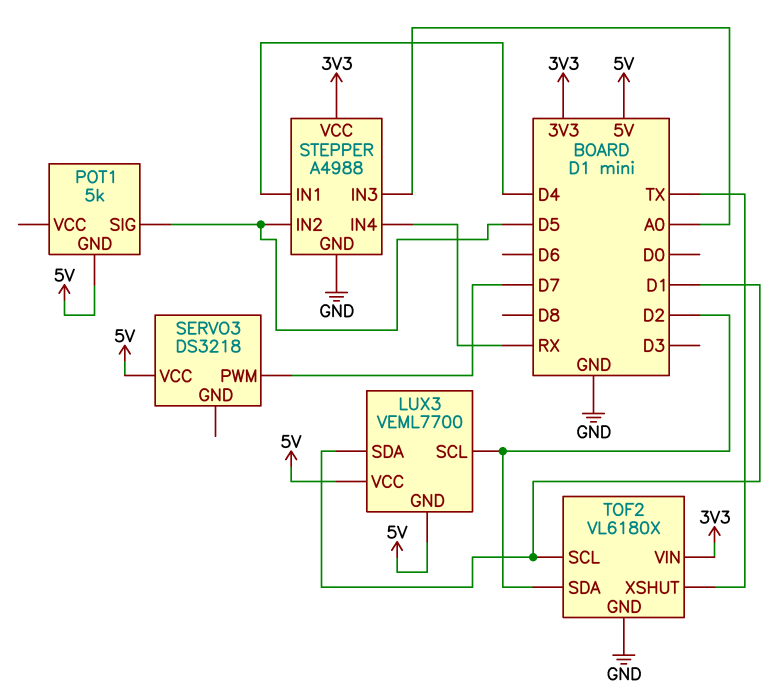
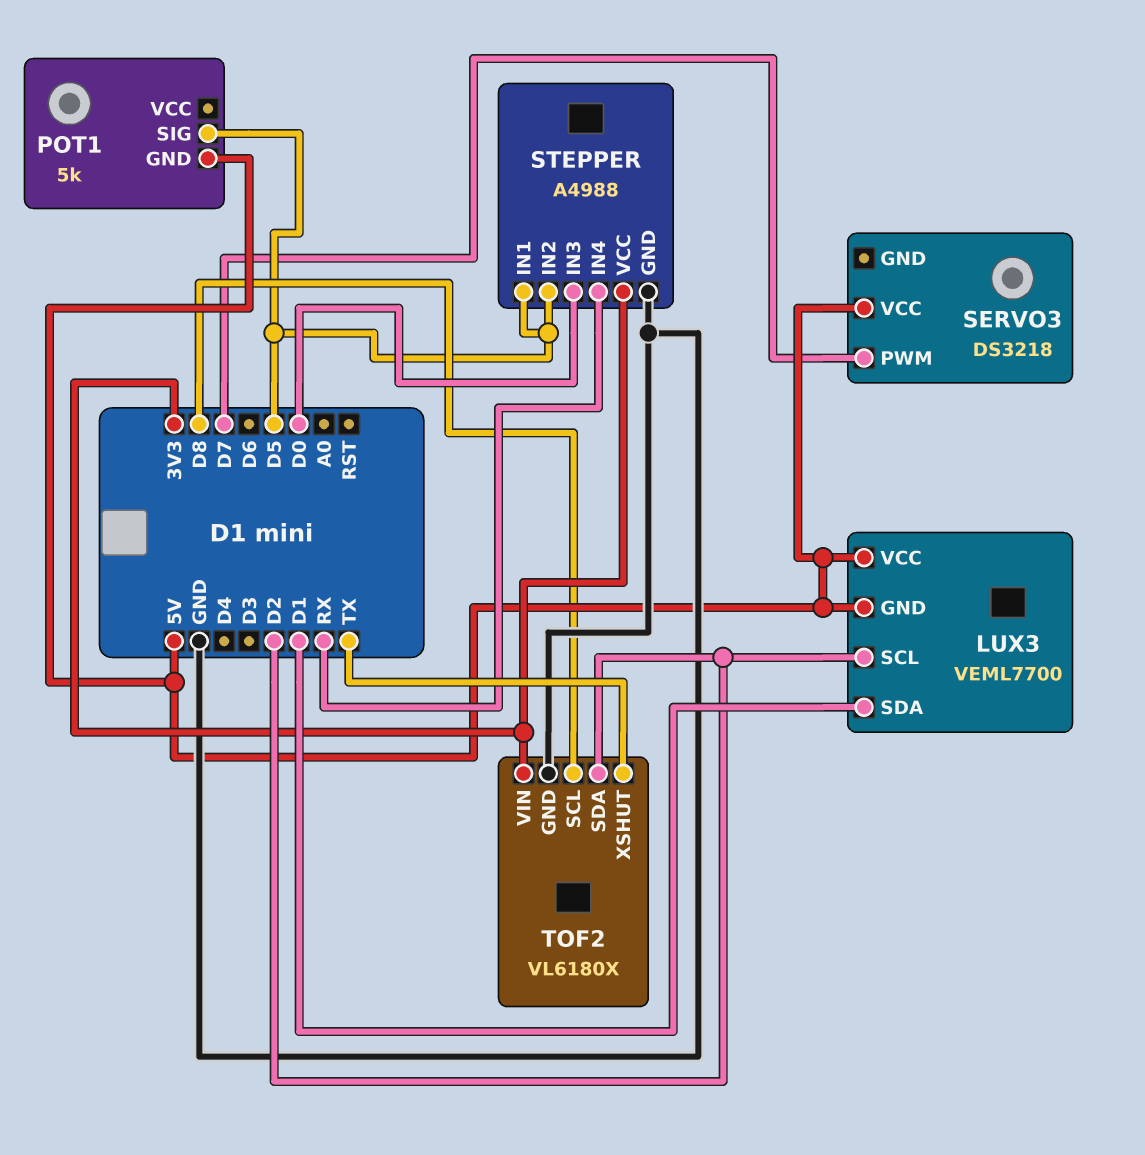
STEPPER pin IN1: D4 -> D5
STEPPER pin IN3: A0 -> D0
TOF2 pin SCL: D1 -> D8

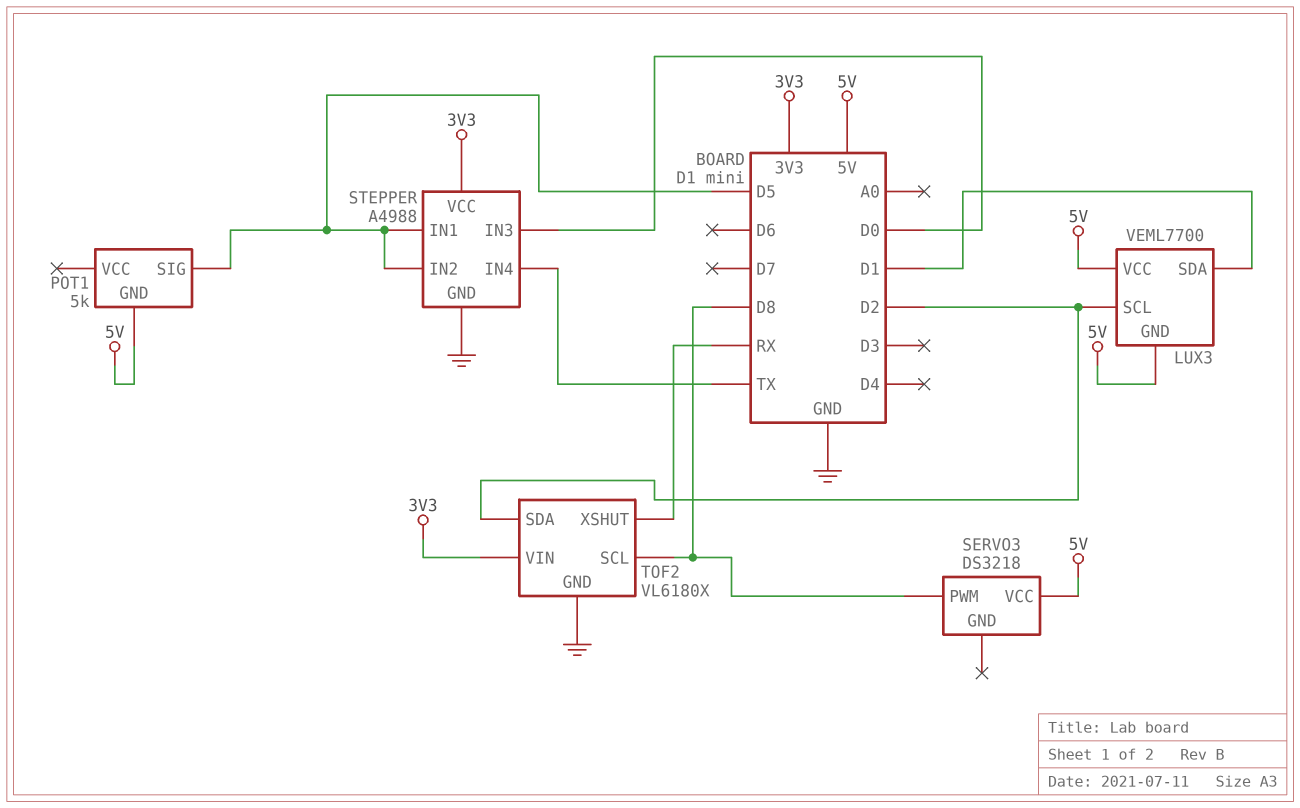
SERVO3 pin PWM: D7 -> D8
STEPPER pin IN4: RX -> TX
TOF2 pin XSHUT: TX -> RX

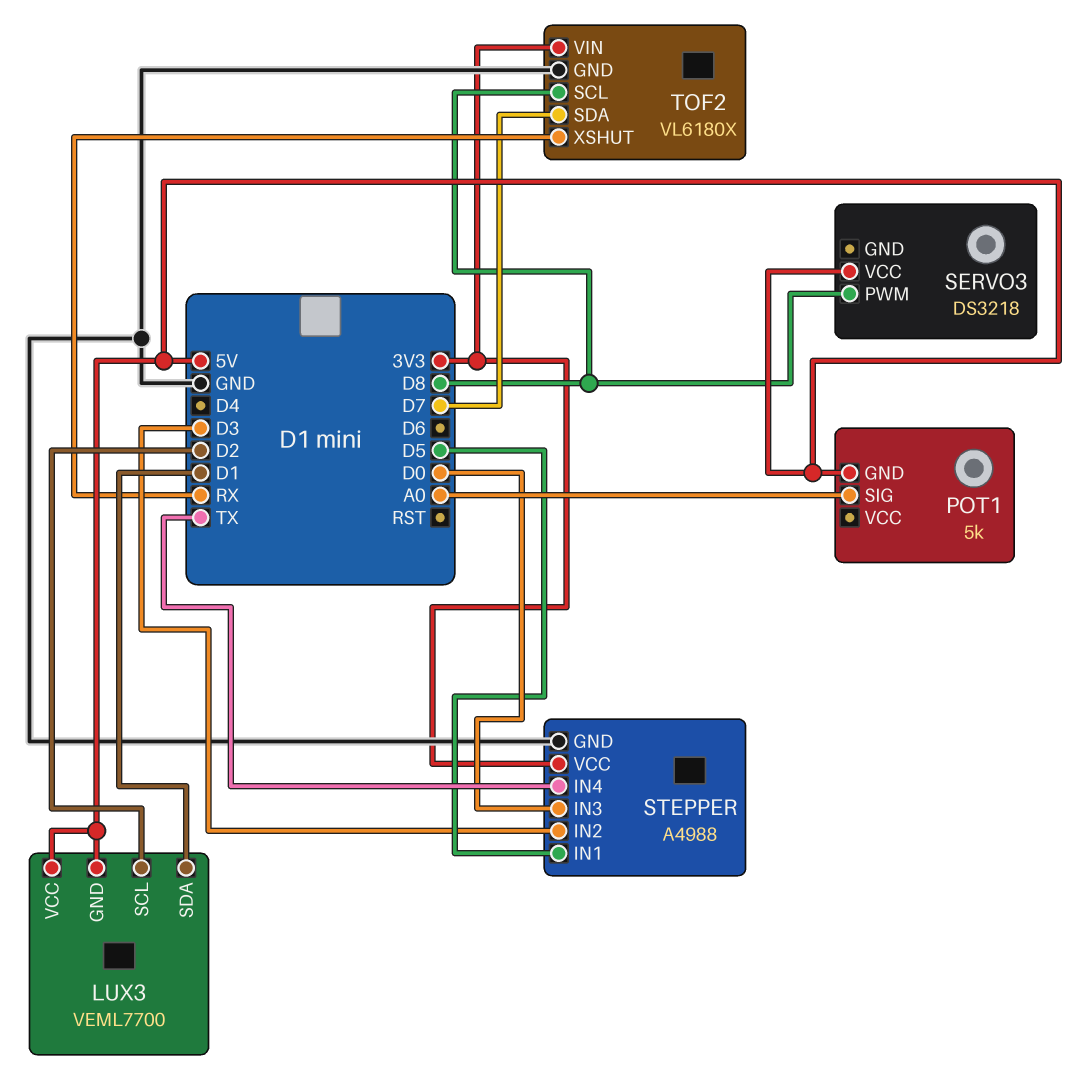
POT1 pin SIG: D5 -> A0
STEPPER pin IN2: D5 -> D3
TOF2 pin SDA: D2 -> D7

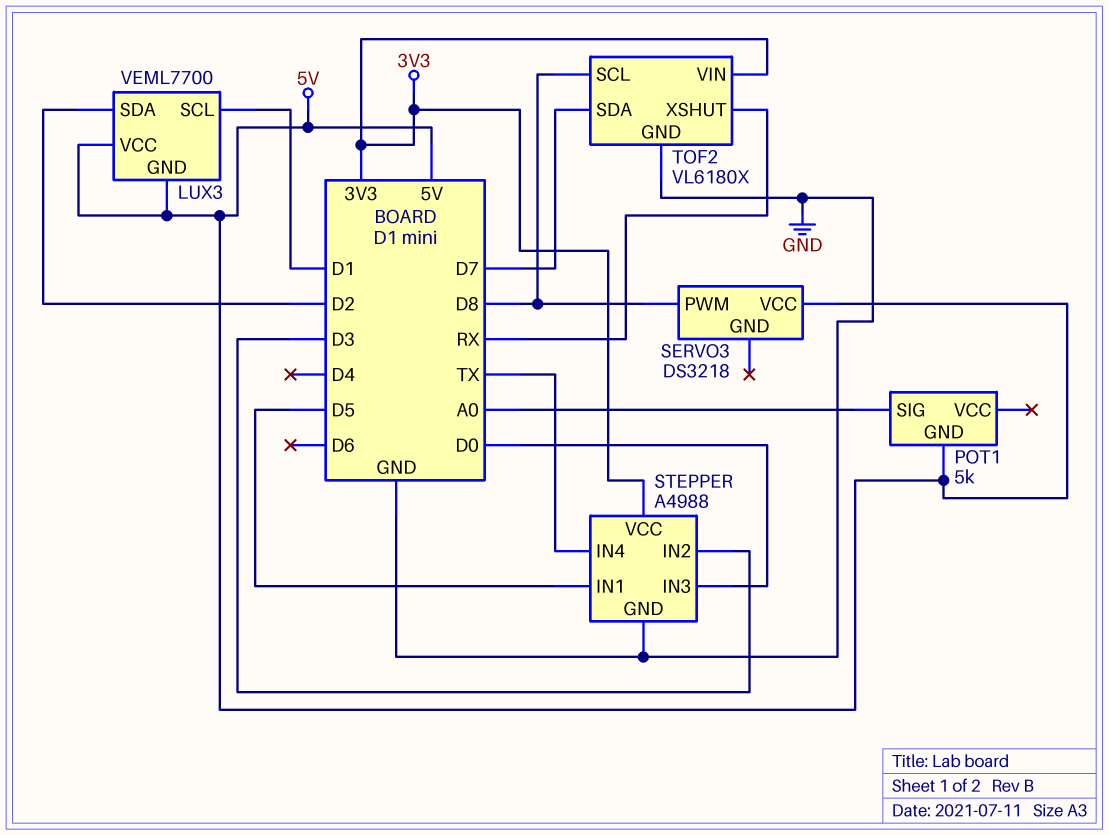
LUX3 pin SCL: D2 -> D1
LUX3 pin SDA: D1 -> D2

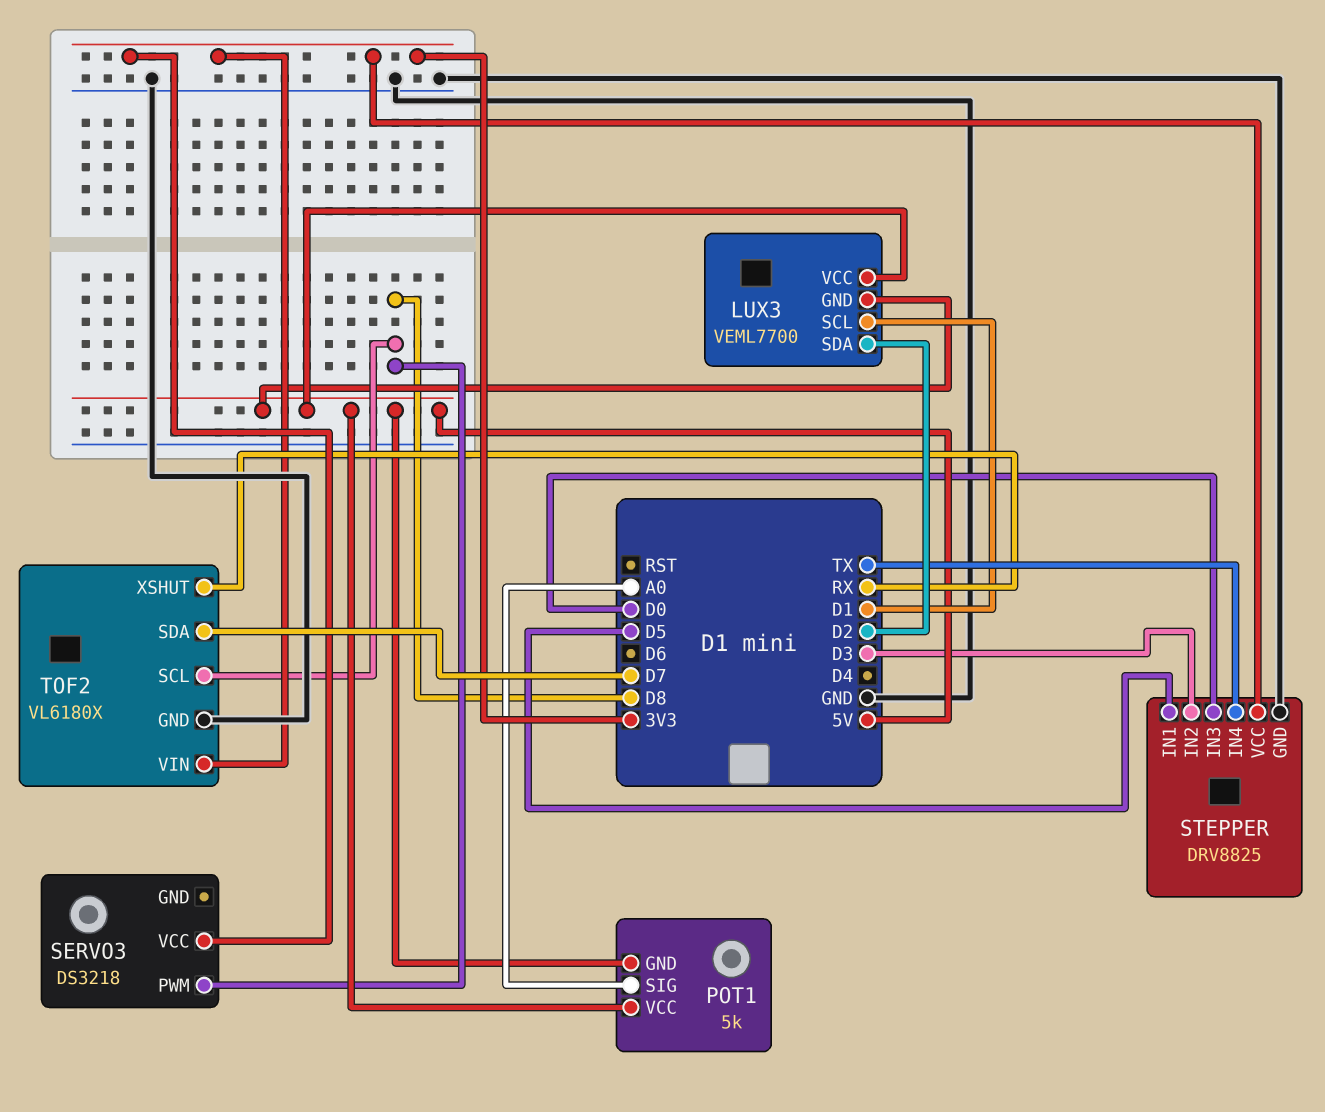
POT1 pin VCC: none -> 5V
SERVO3 pin VCC: 5V -> 3V3
STEPPER: A4988 -> DRV8825

